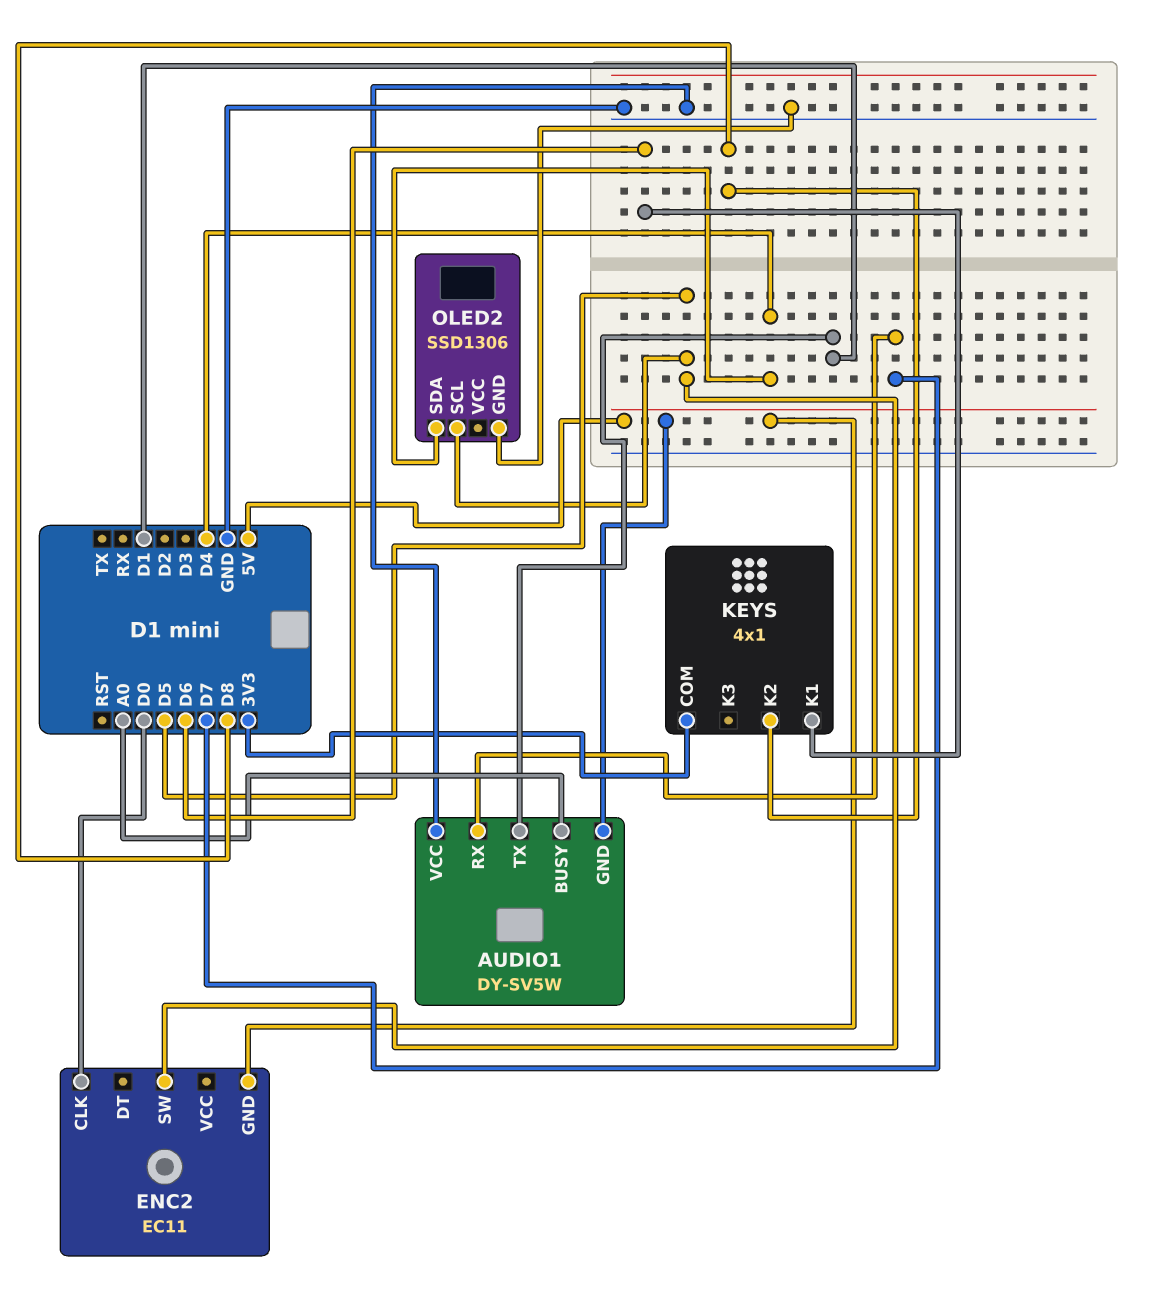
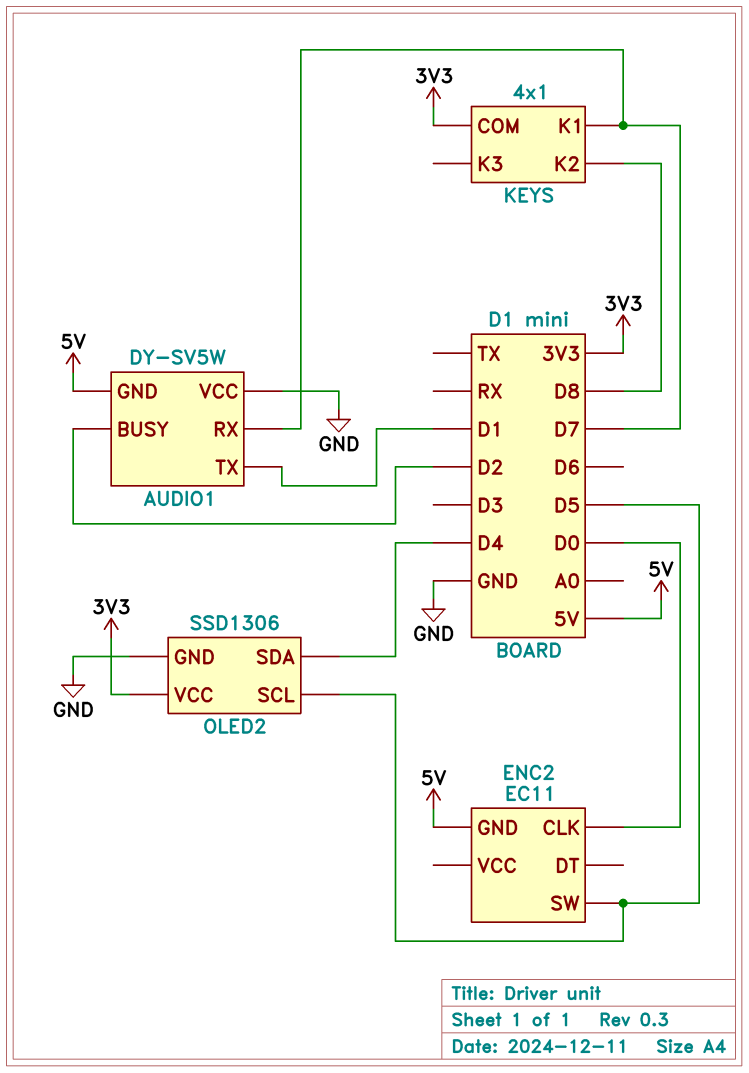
AUDIO1 pin BUSY: A0 -> D2
KEYS pin K1: D6 -> D7
OLED2 pin VCC: none -> 3V3

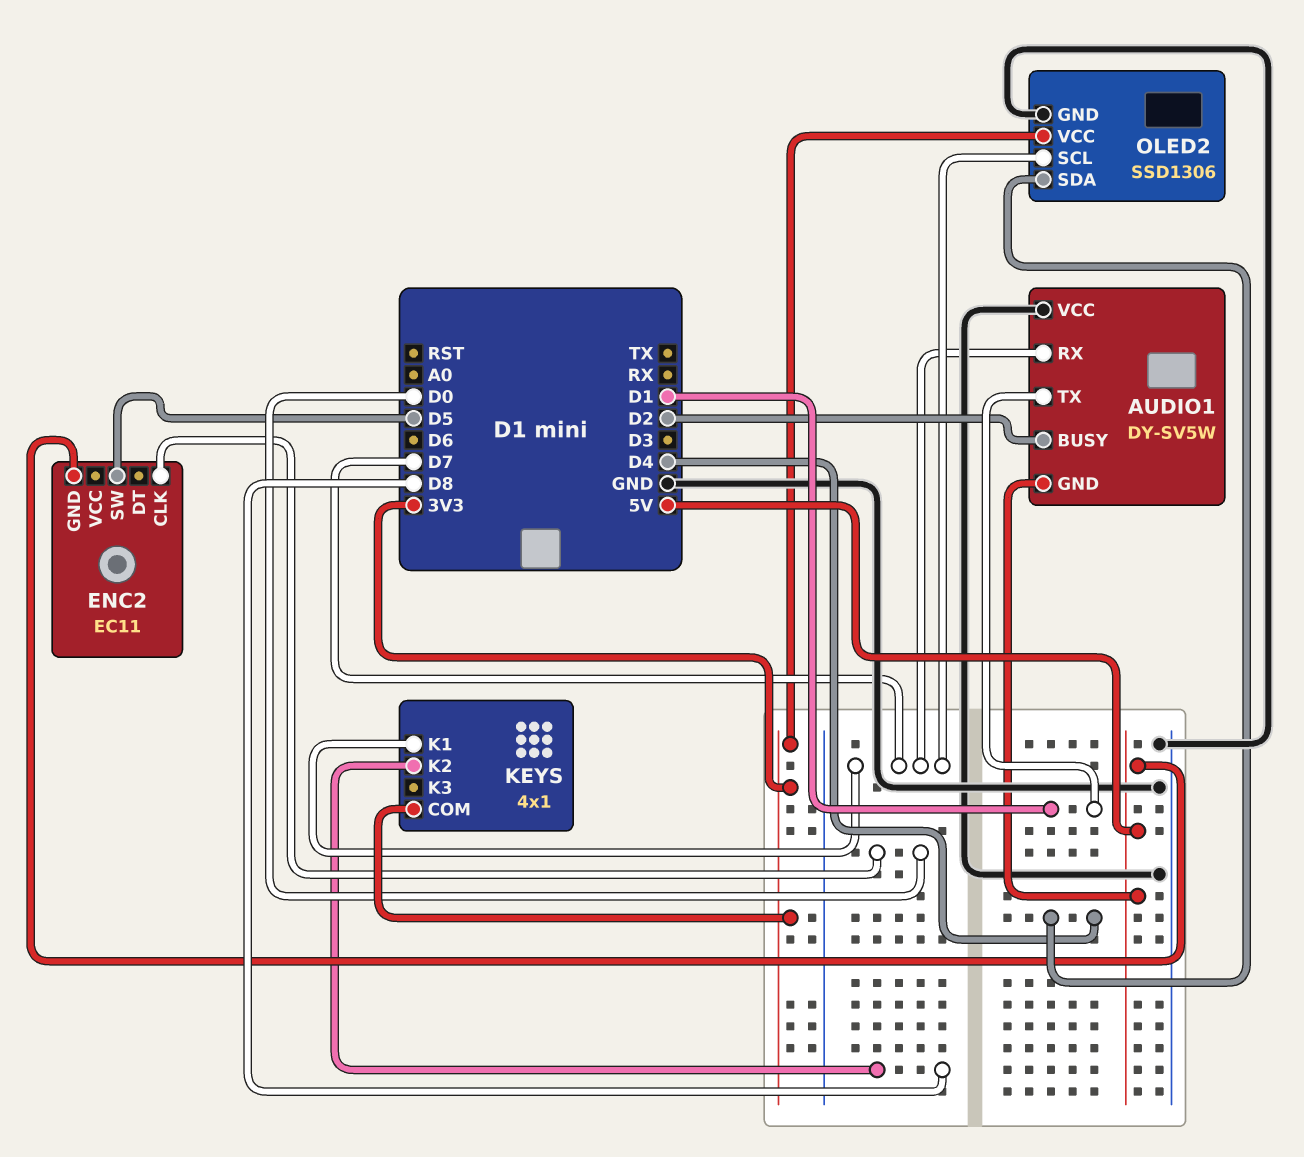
OLED2 pin SCL: D5 -> D7

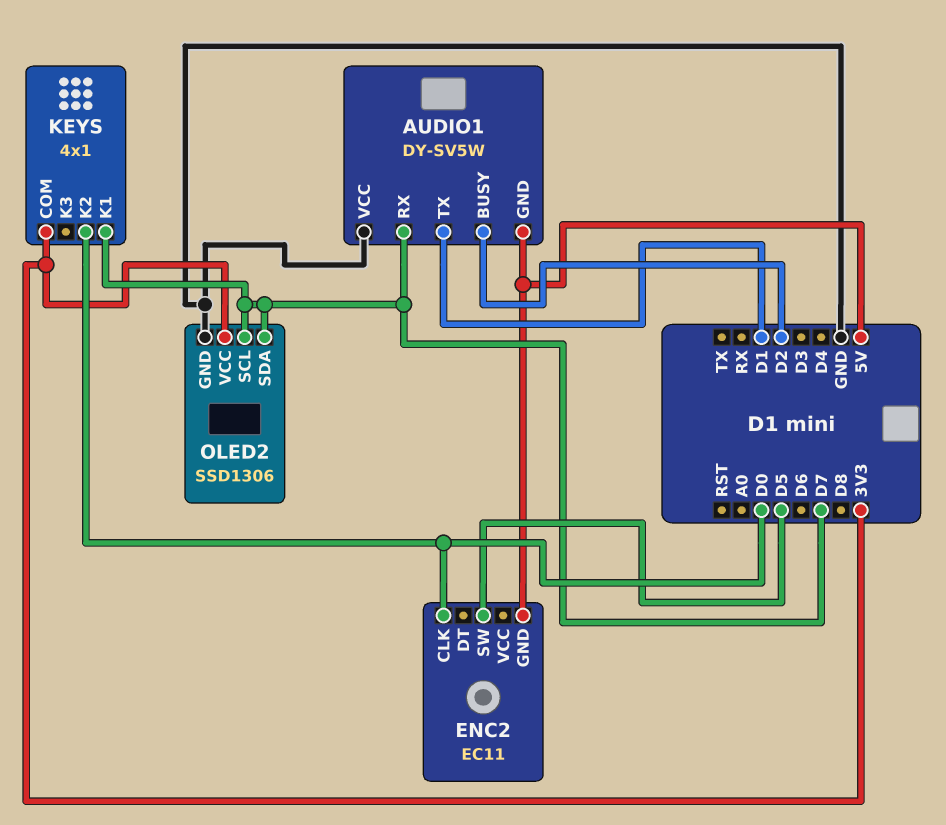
KEYS pin K2: D8 -> D0
OLED2 pin SDA: D4 -> D7

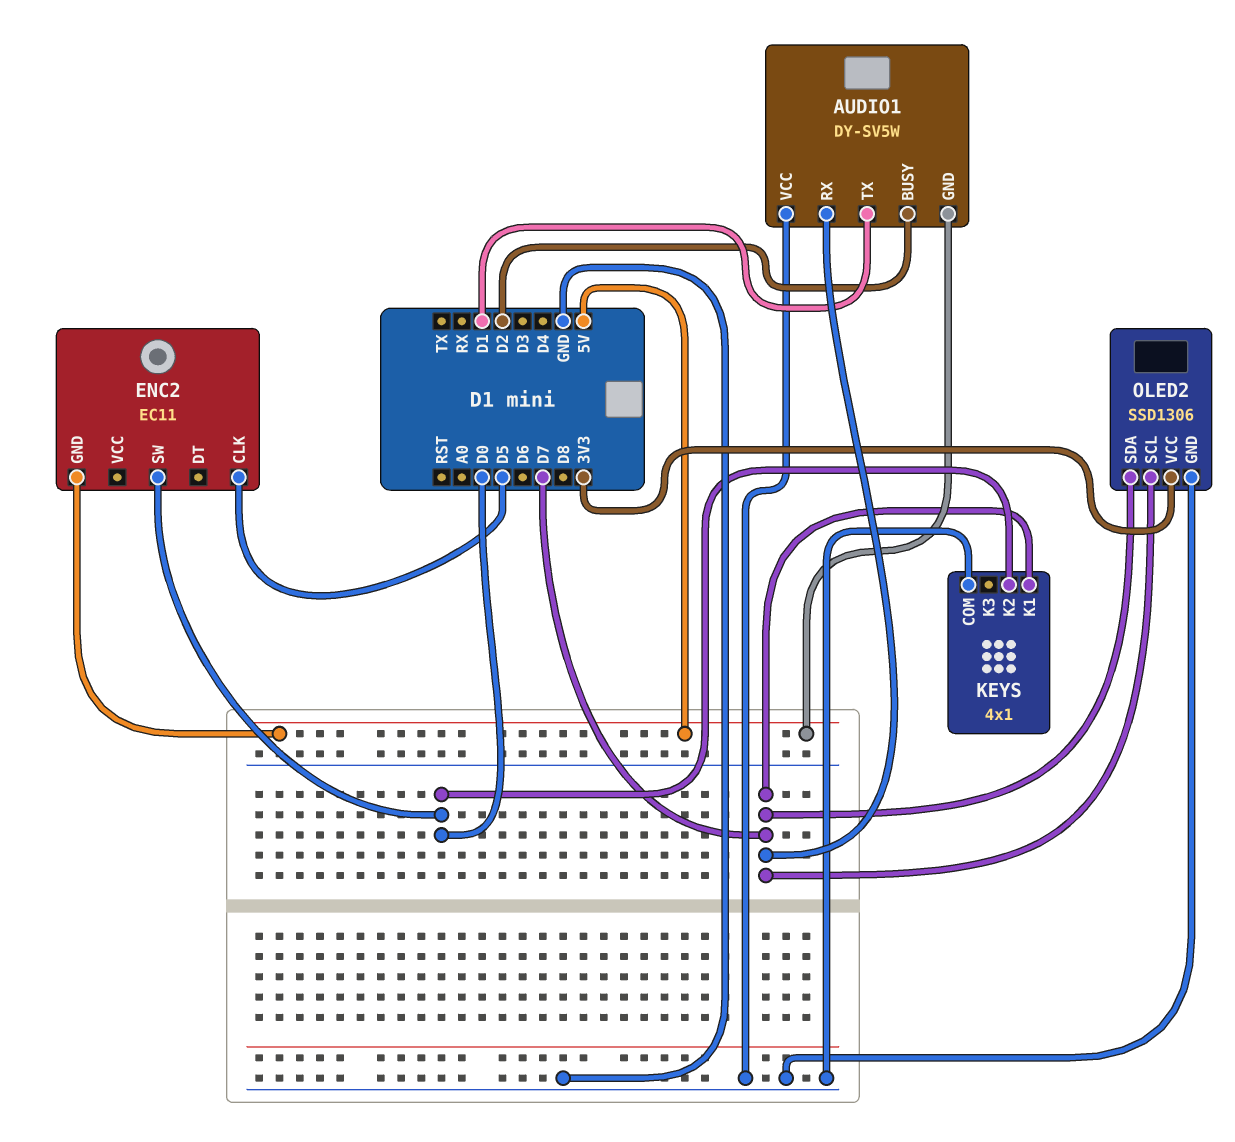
ENC2 pin CLK: D0 -> D5
ENC2 pin SW: D5 -> D0
KEYS pin COM: 3V3 -> GND

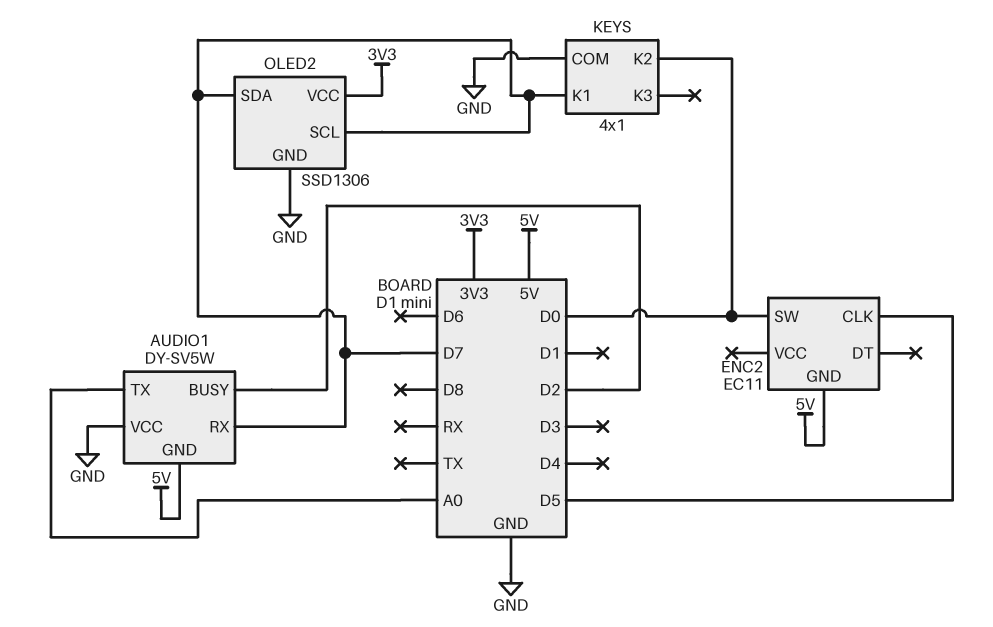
AUDIO1 pin TX: D1 -> A0

